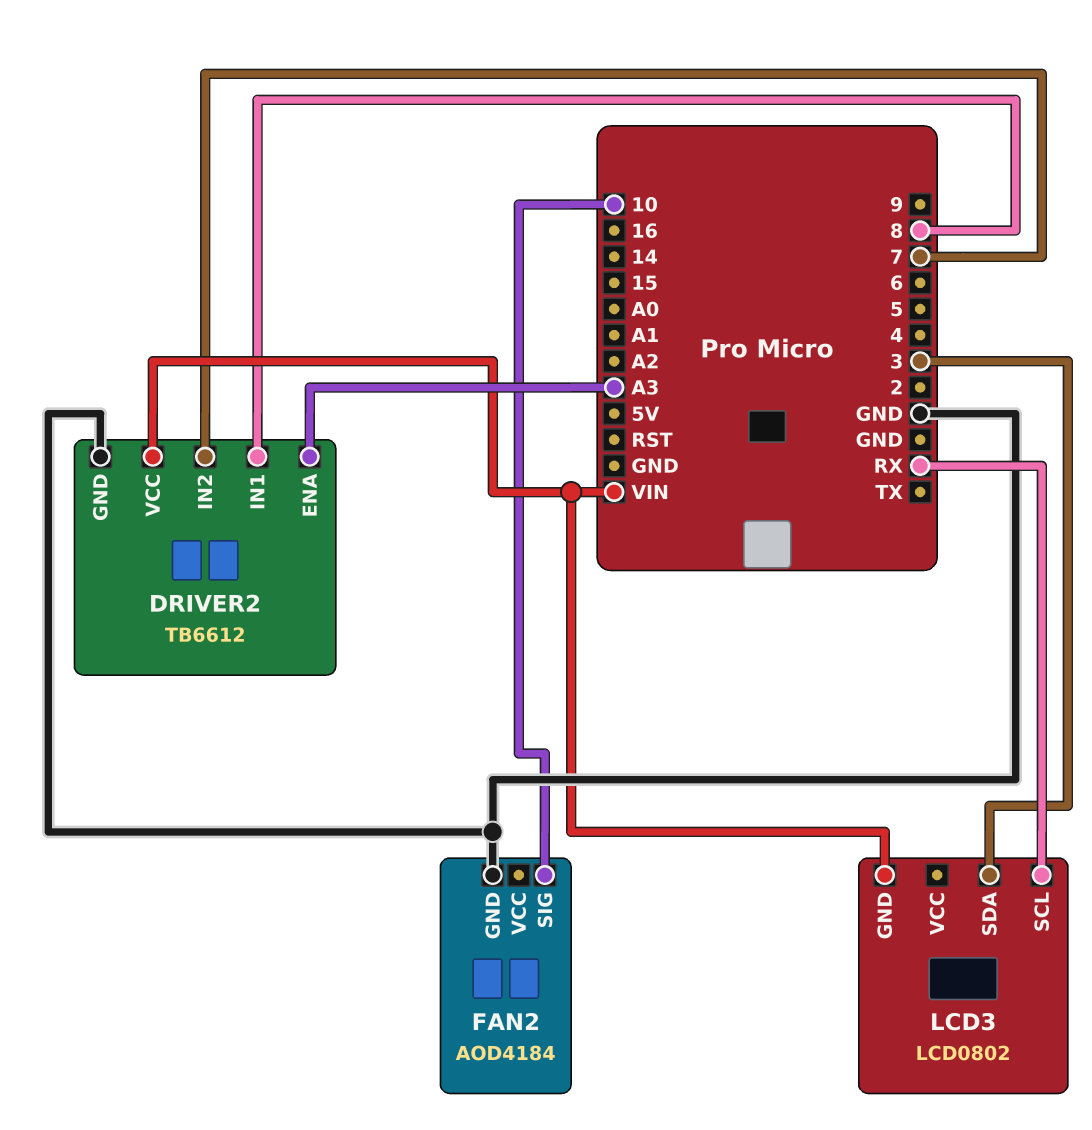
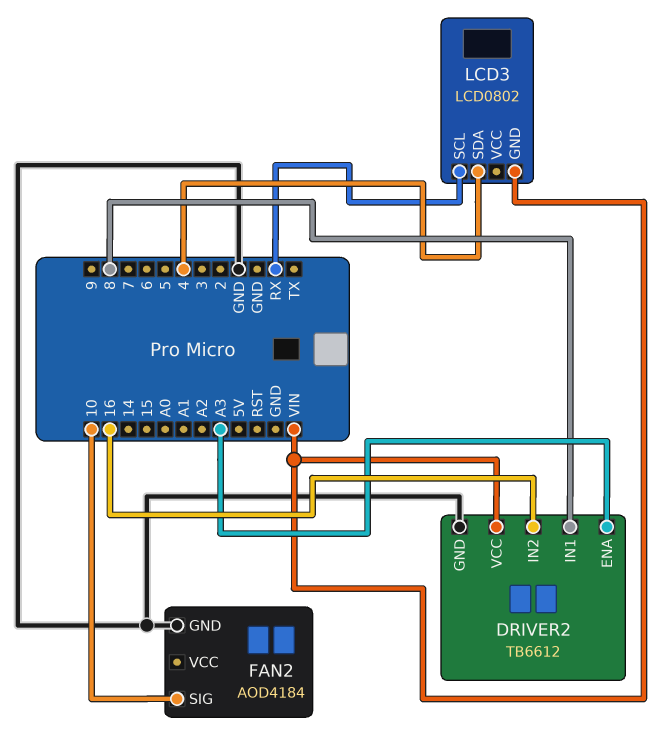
DRIVER2 pin IN2: 7 -> 16
LCD3 pin SDA: 3 -> 4

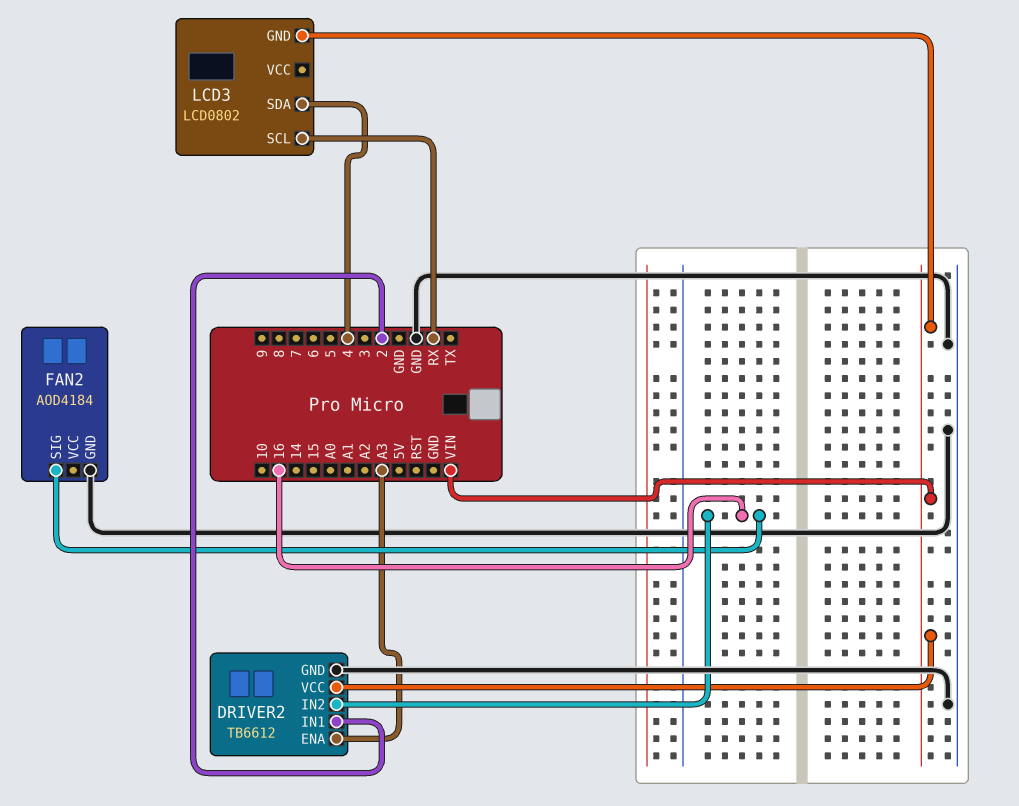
DRIVER2 pin IN1: 8 -> 2
FAN2 pin SIG: 10 -> 16

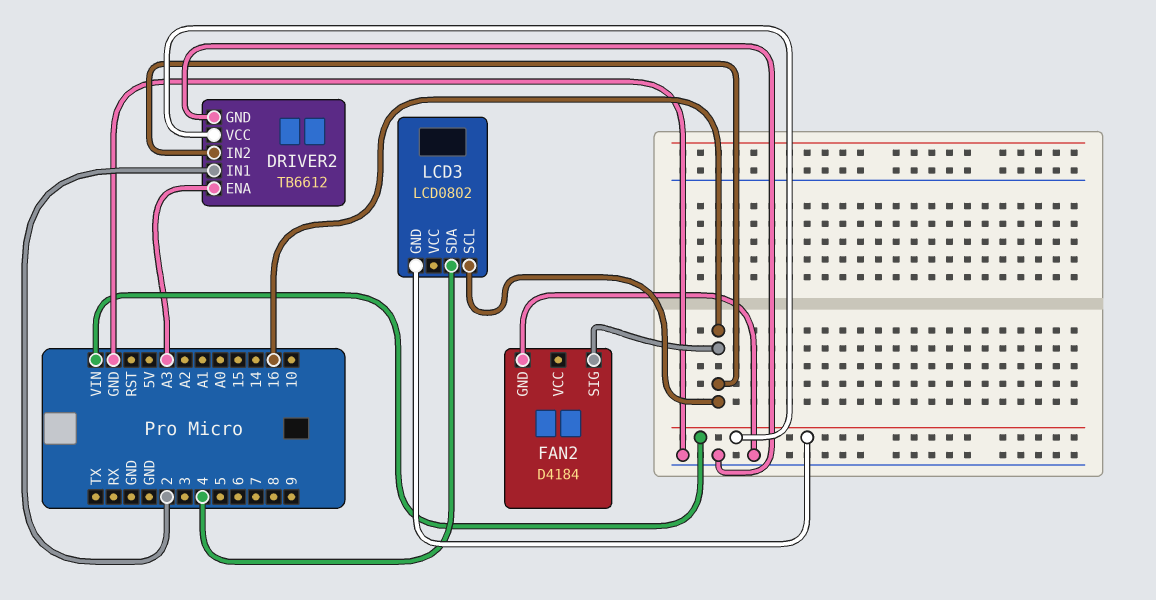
FAN2: AOD4184 -> D4184
LCD3 pin SCL: RX -> 16

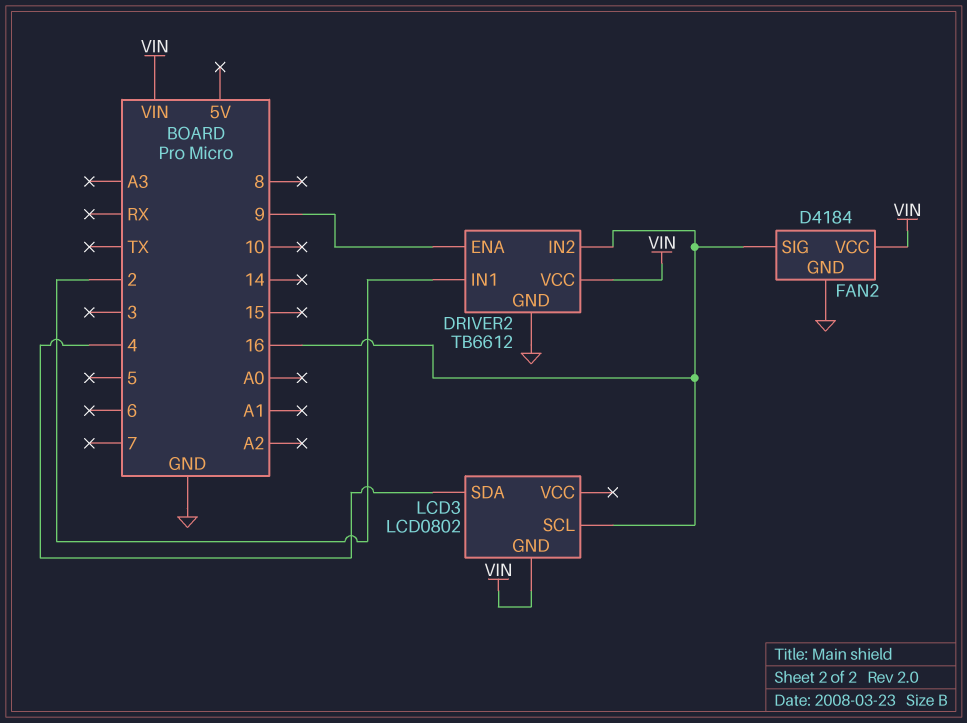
DRIVER2 pin ENA: A3 -> 9
FAN2 pin VCC: none -> VIN

